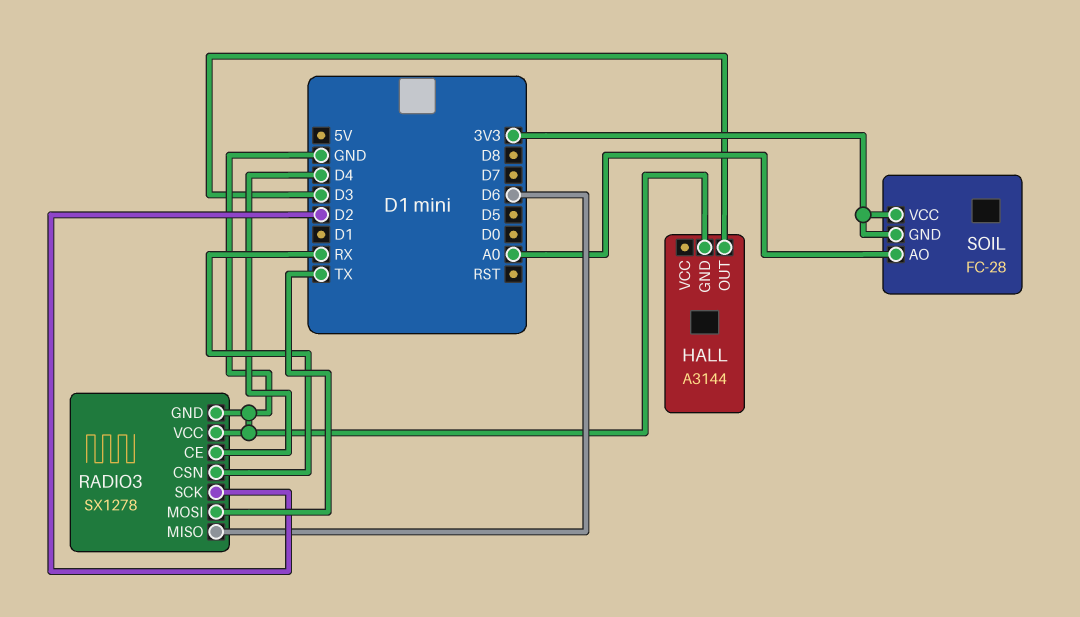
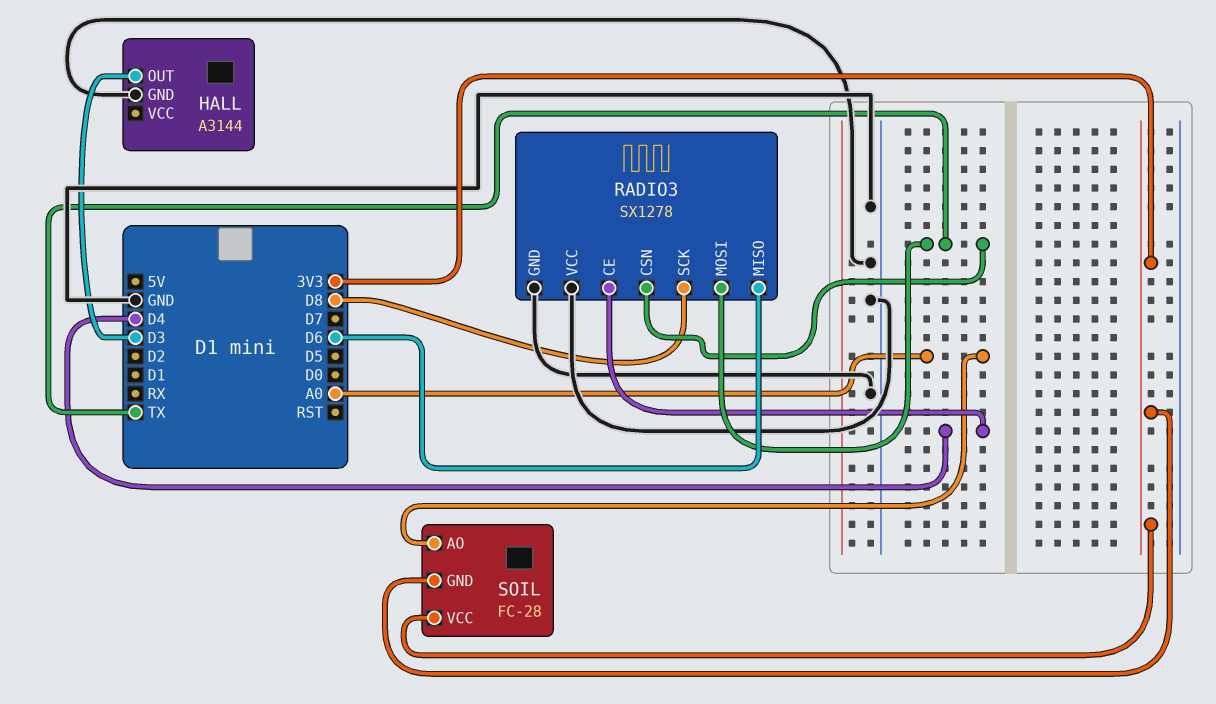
RADIO3 pin CSN: RX -> TX
RADIO3 pin SCK: D2 -> D8

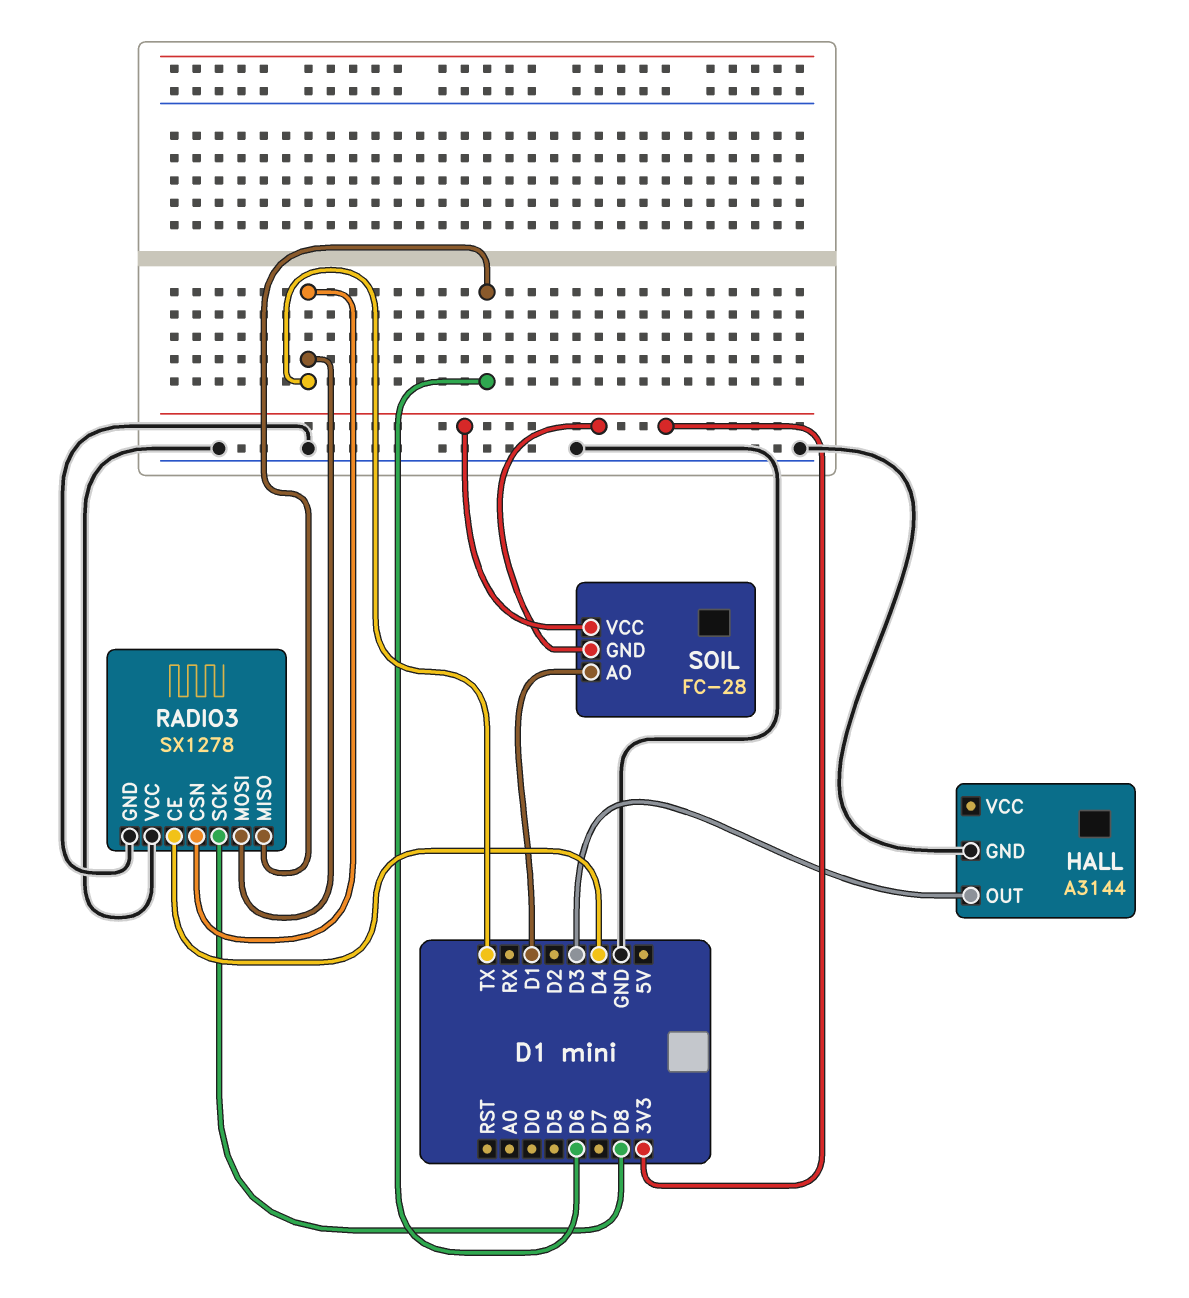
SOIL pin AO: A0 -> D1

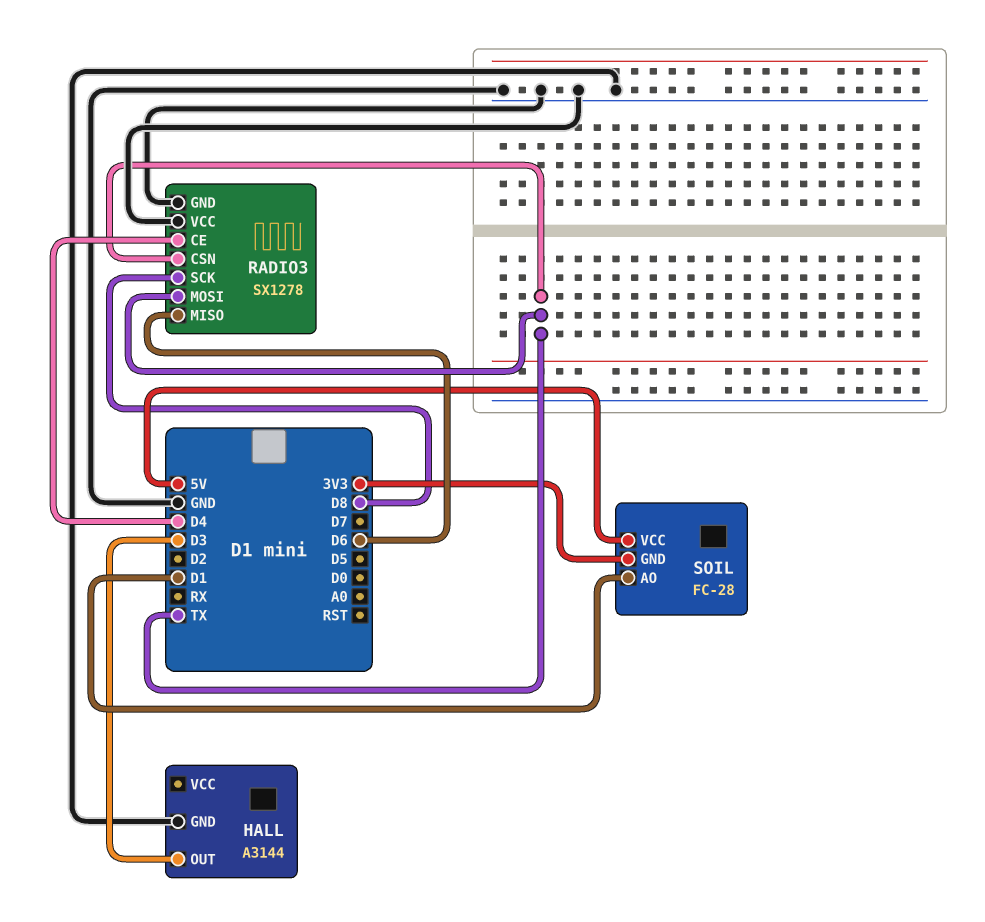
SOIL pin VCC: 3V3 -> 5V

